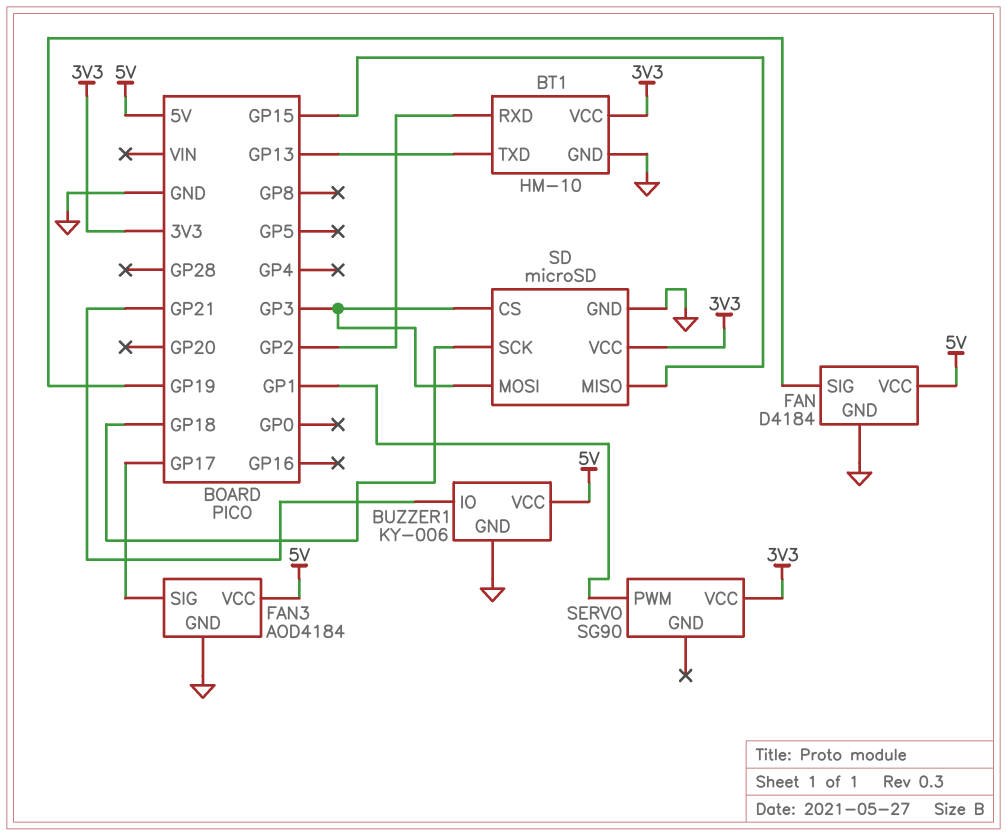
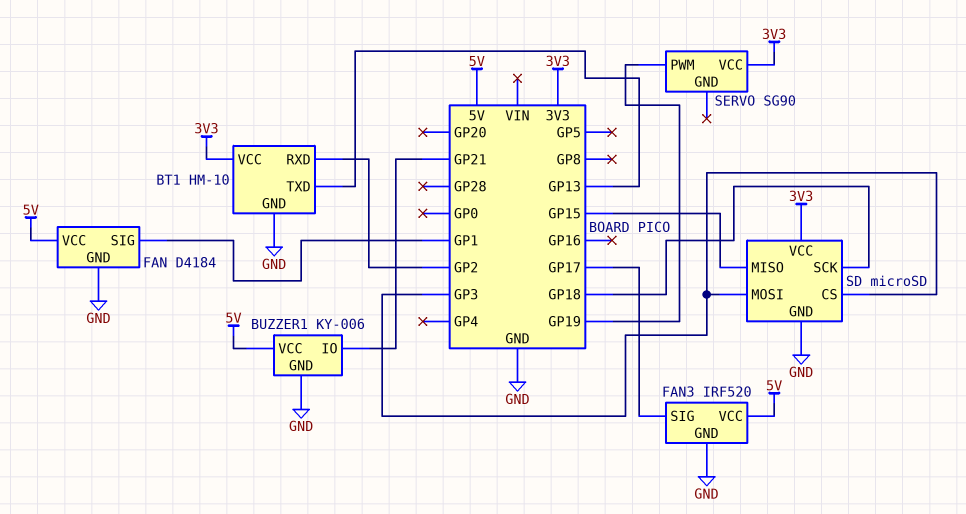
FAN pin SIG: GP19 -> GP1
FAN3: AOD4184 -> IRF520
SERVO pin PWM: GP1 -> GP19

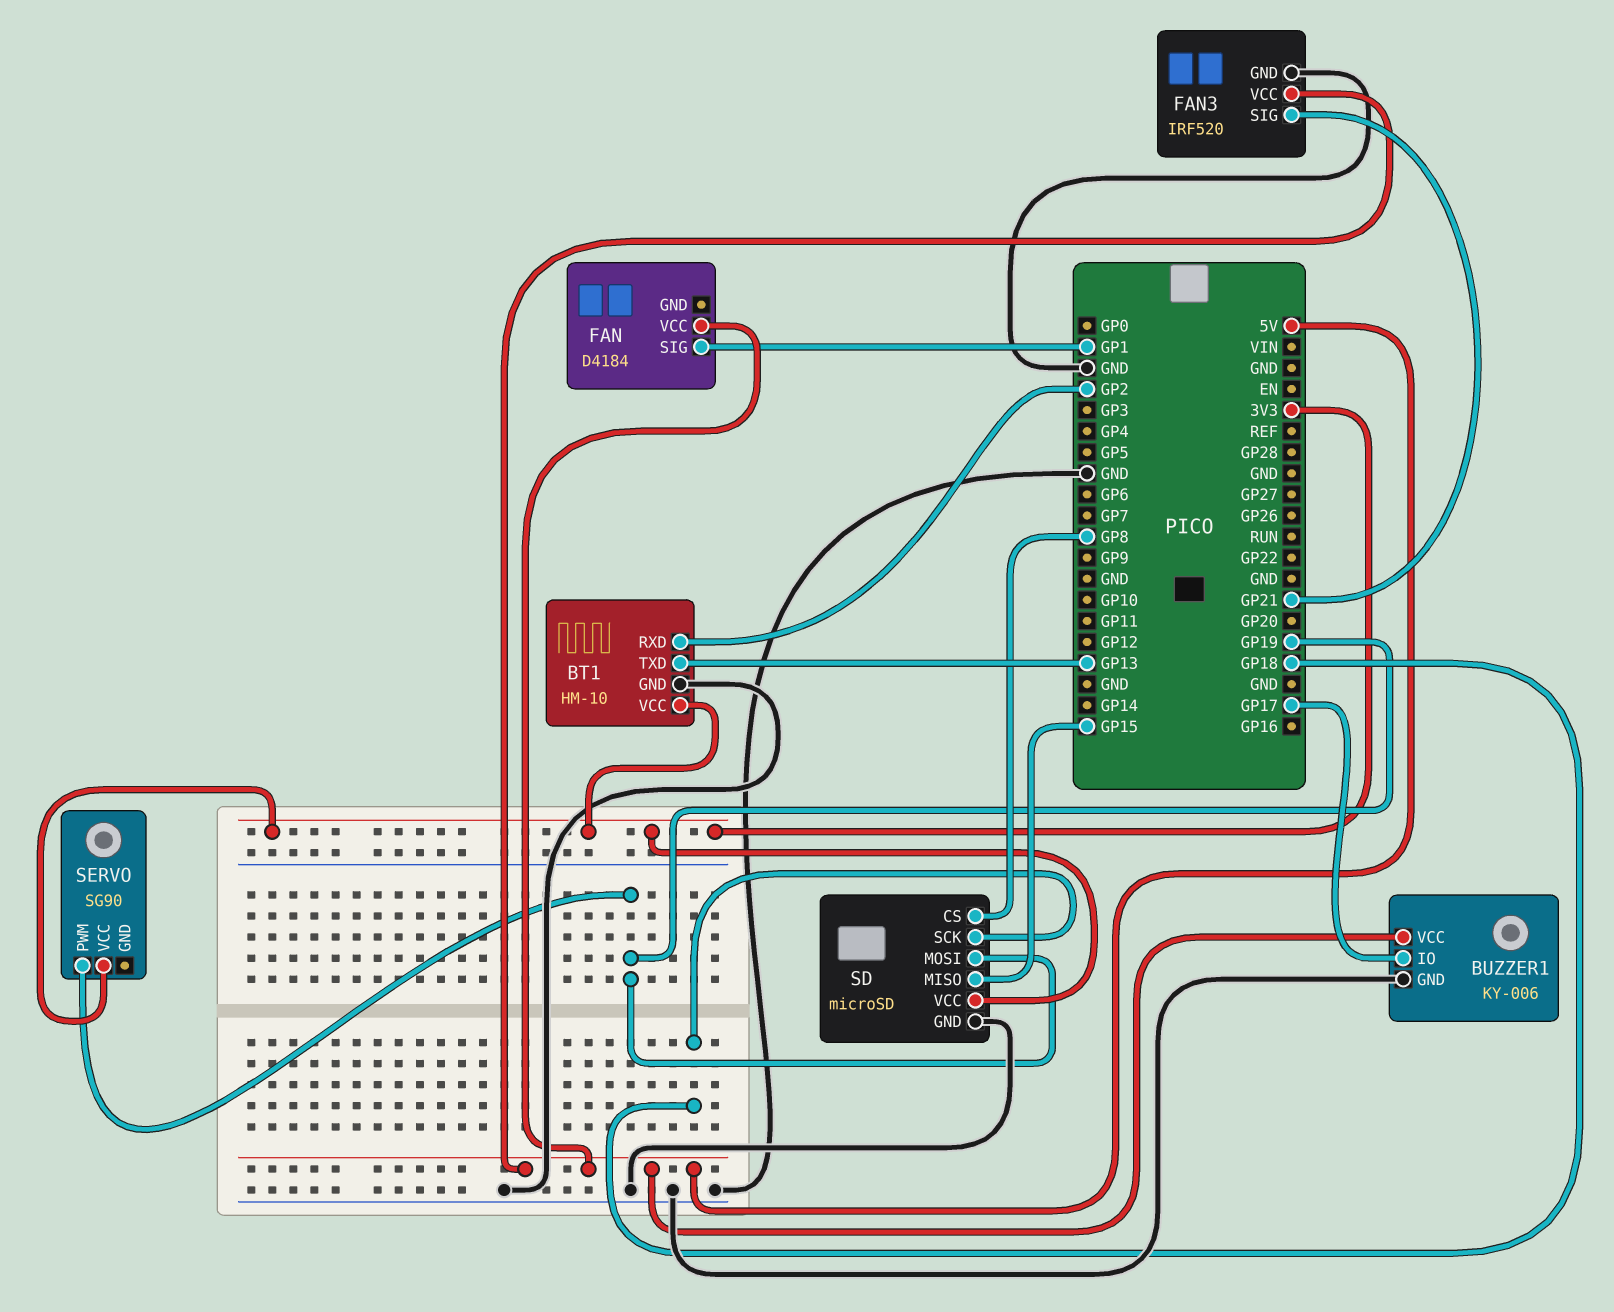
BUZZER1 pin IO: GP21 -> GP17
FAN pin GND: GND -> none
FAN3 pin SIG: GP17 -> GP21
SD pin CS: GP3 -> GP8
SD pin MOSI: GP3 -> GP19

